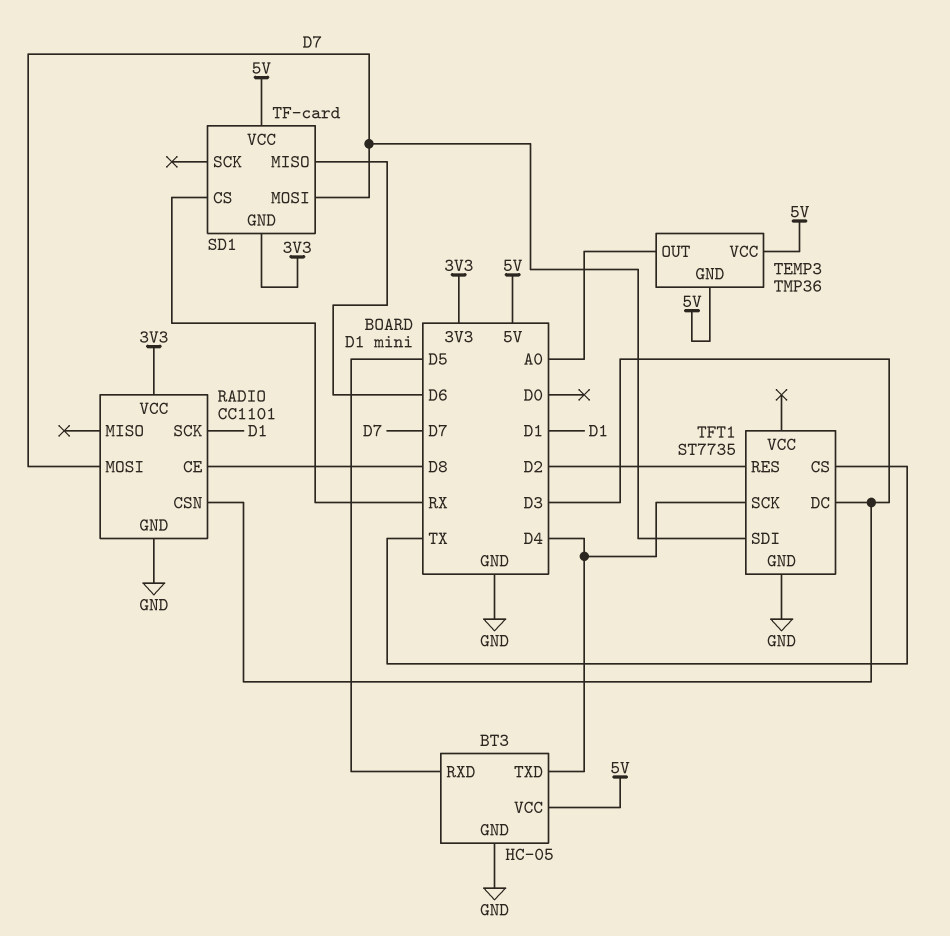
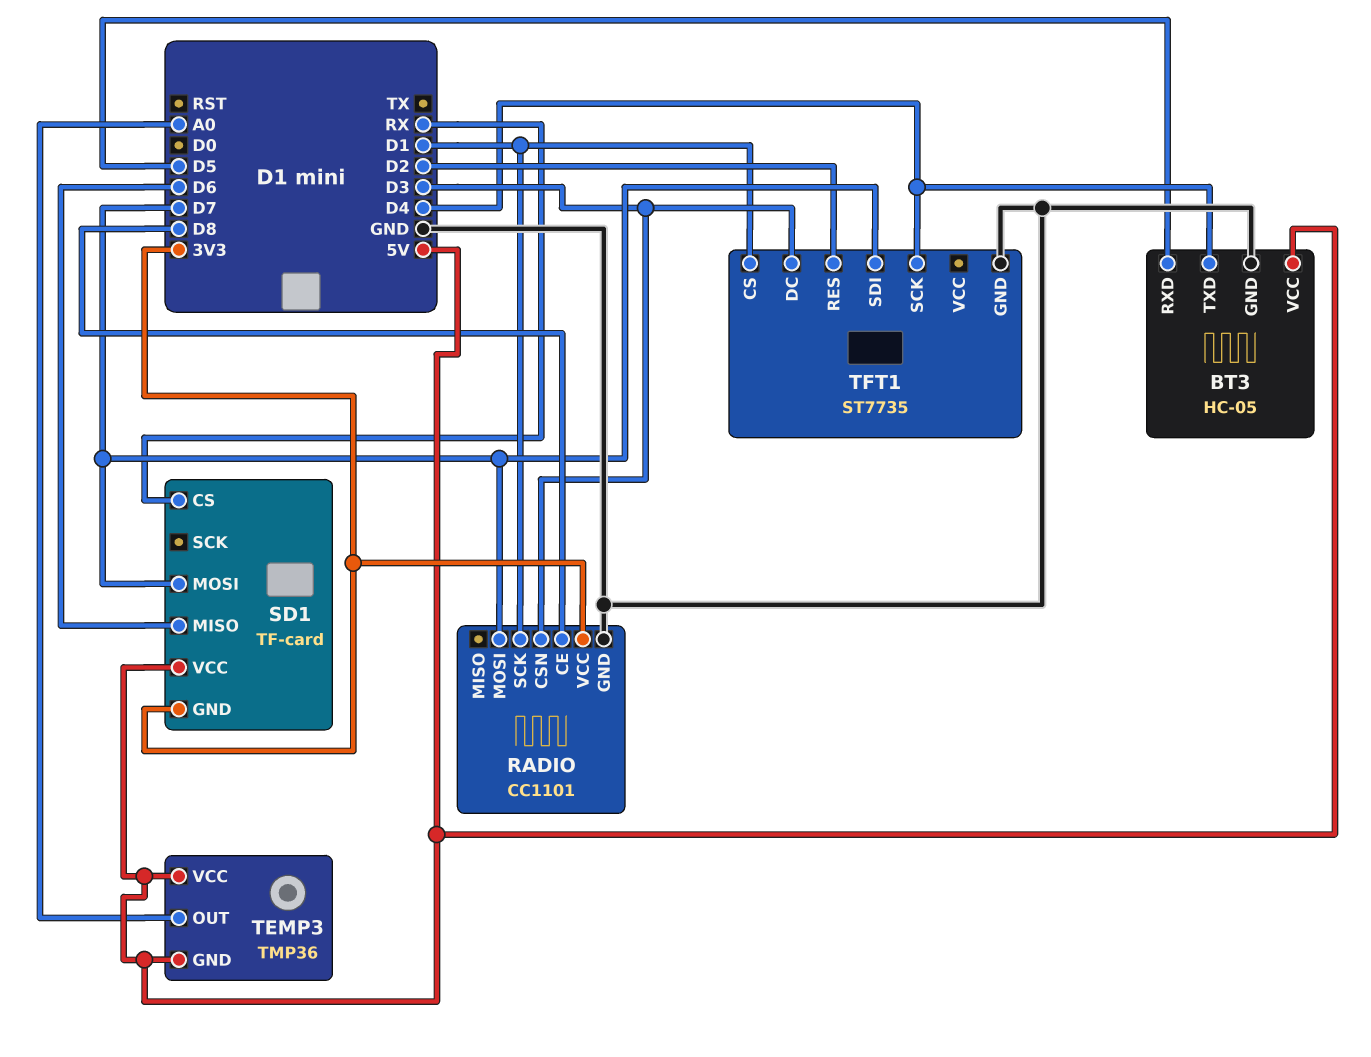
TFT1 pin CS: TX -> D1

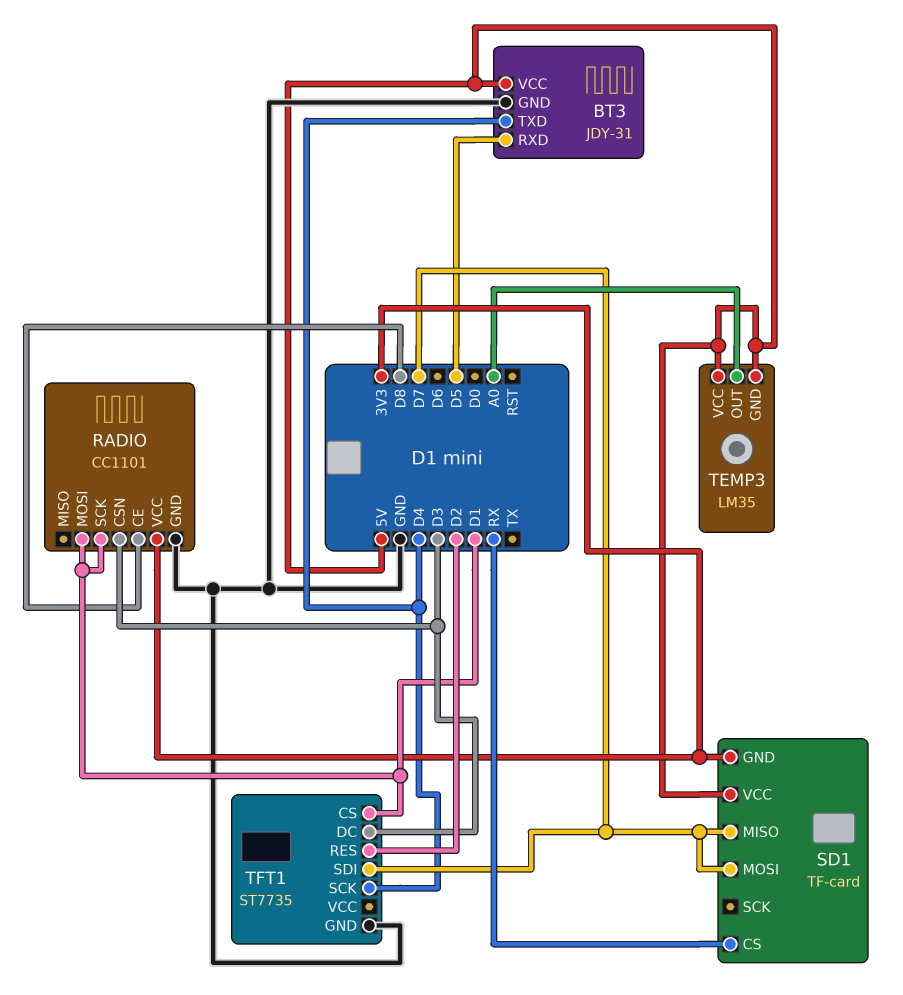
BT3: HC-05 -> JDY-31
RADIO pin MOSI: D7 -> D1
SD1 pin MISO: D6 -> D7
TEMP3: TMP36 -> LM35

